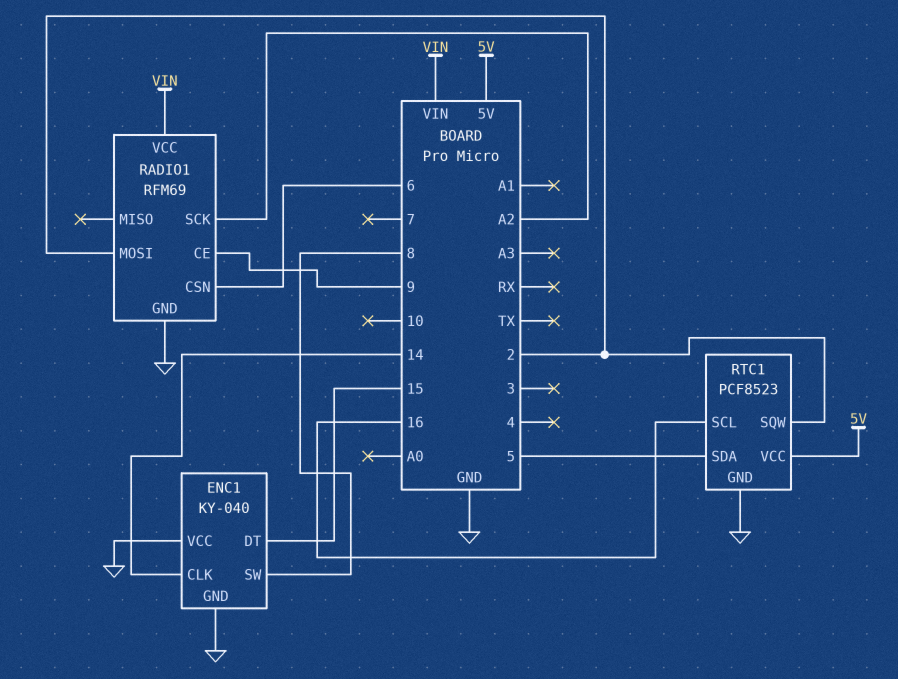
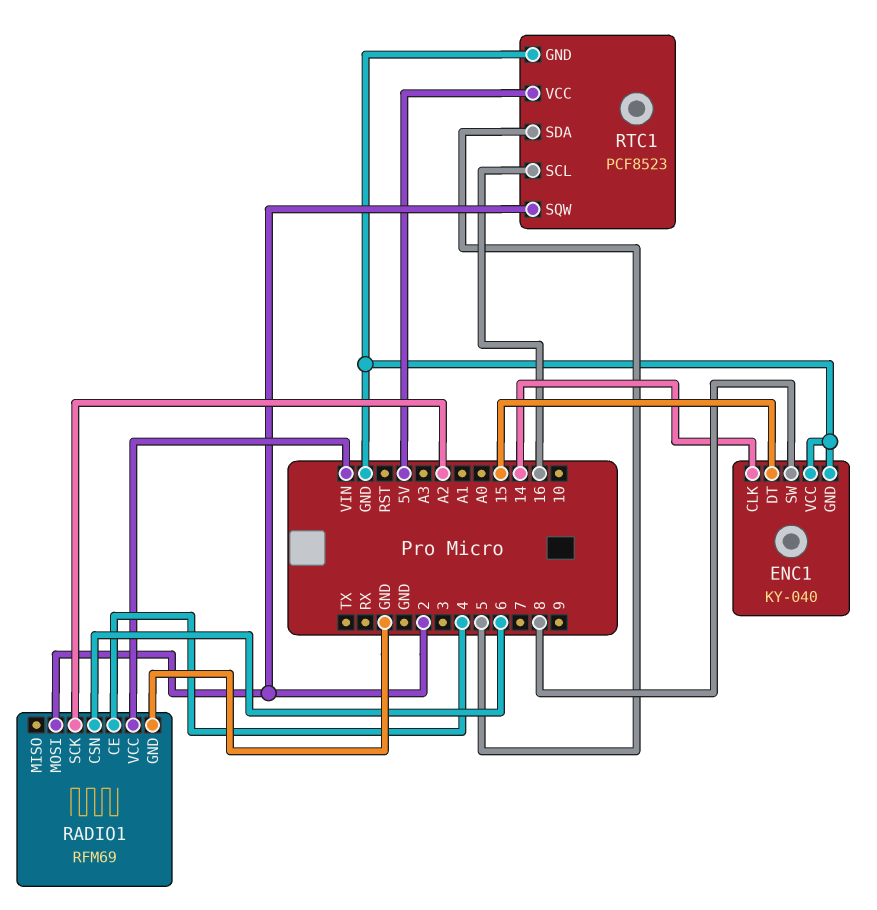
RADIO1 pin CE: 9 -> 4

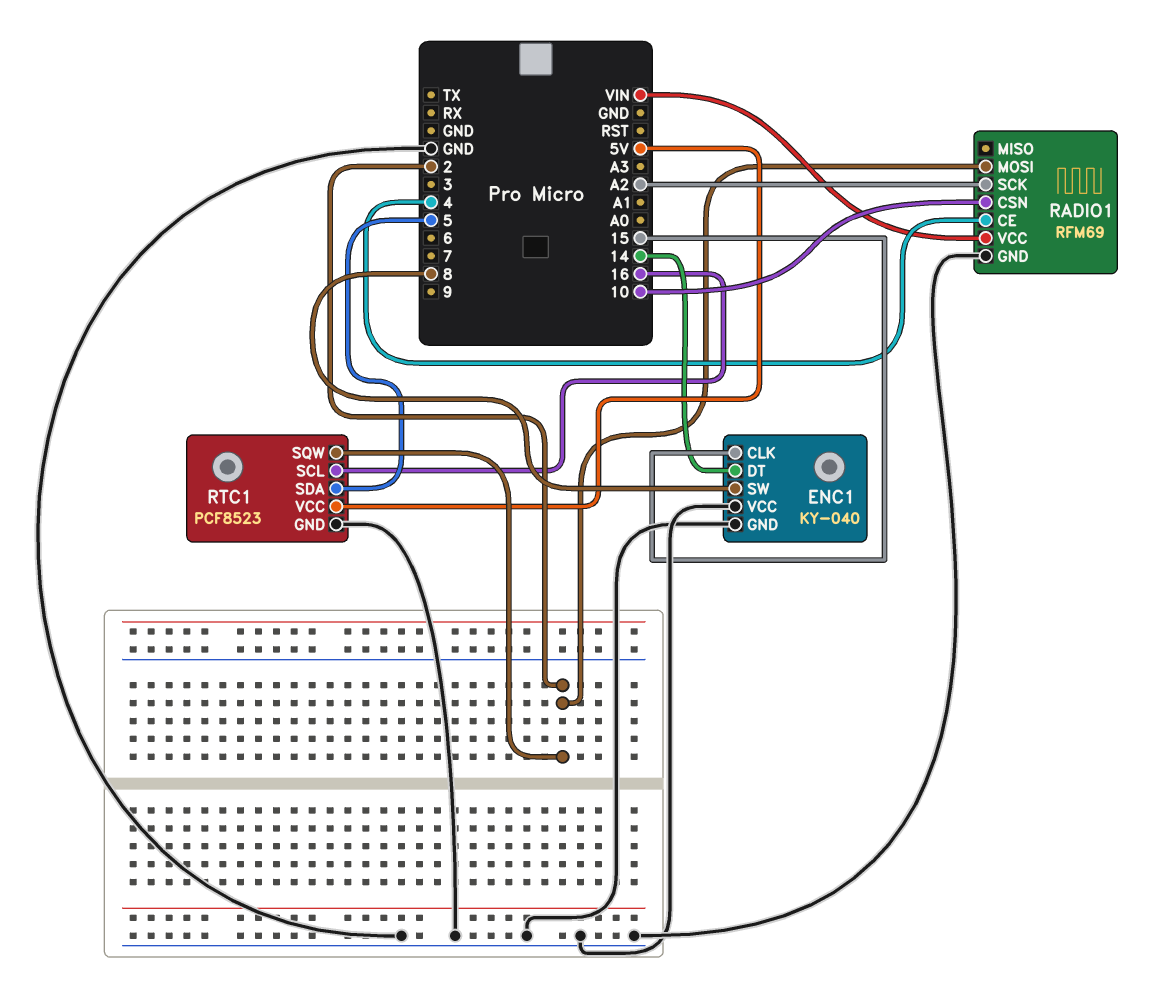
ENC1 pin CLK: 14 -> 15
ENC1 pin DT: 15 -> 14
RADIO1 pin CSN: 6 -> 10

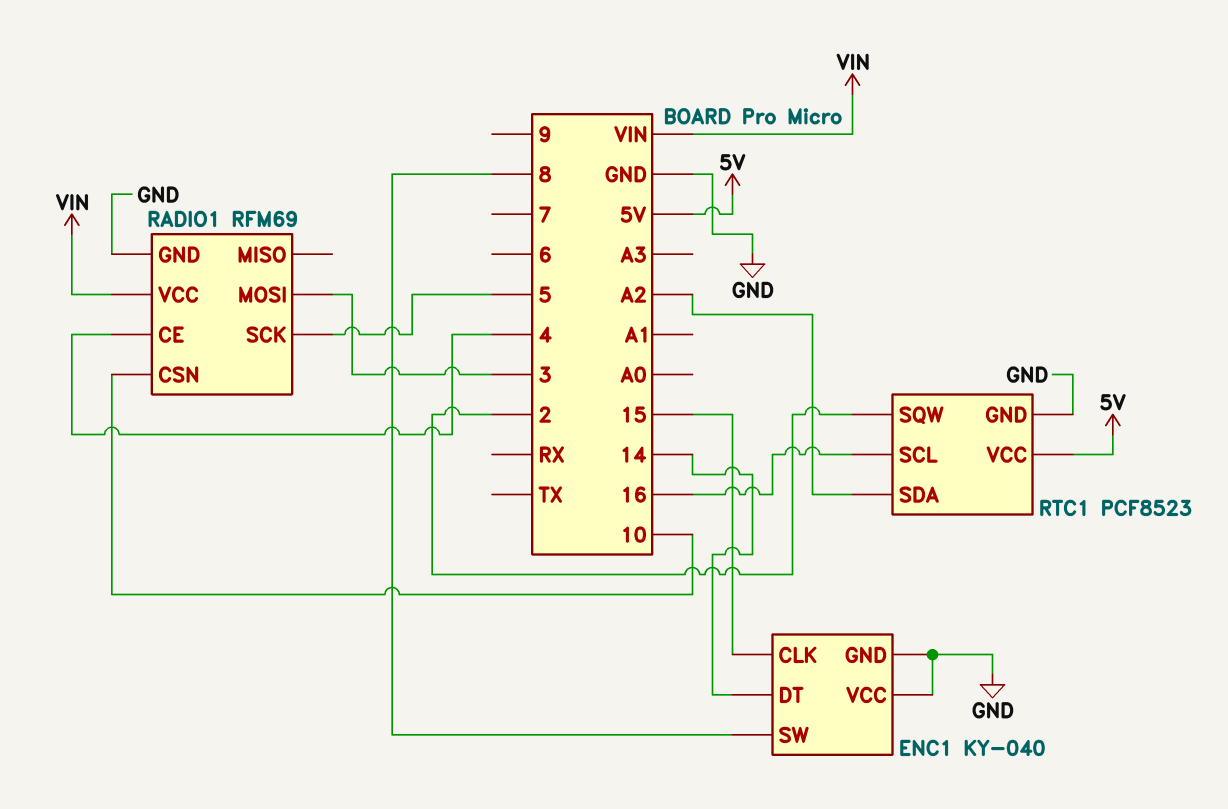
RADIO1 pin MOSI: 2 -> 3
RADIO1 pin SCK: A2 -> 5
RTC1 pin SDA: 5 -> A2

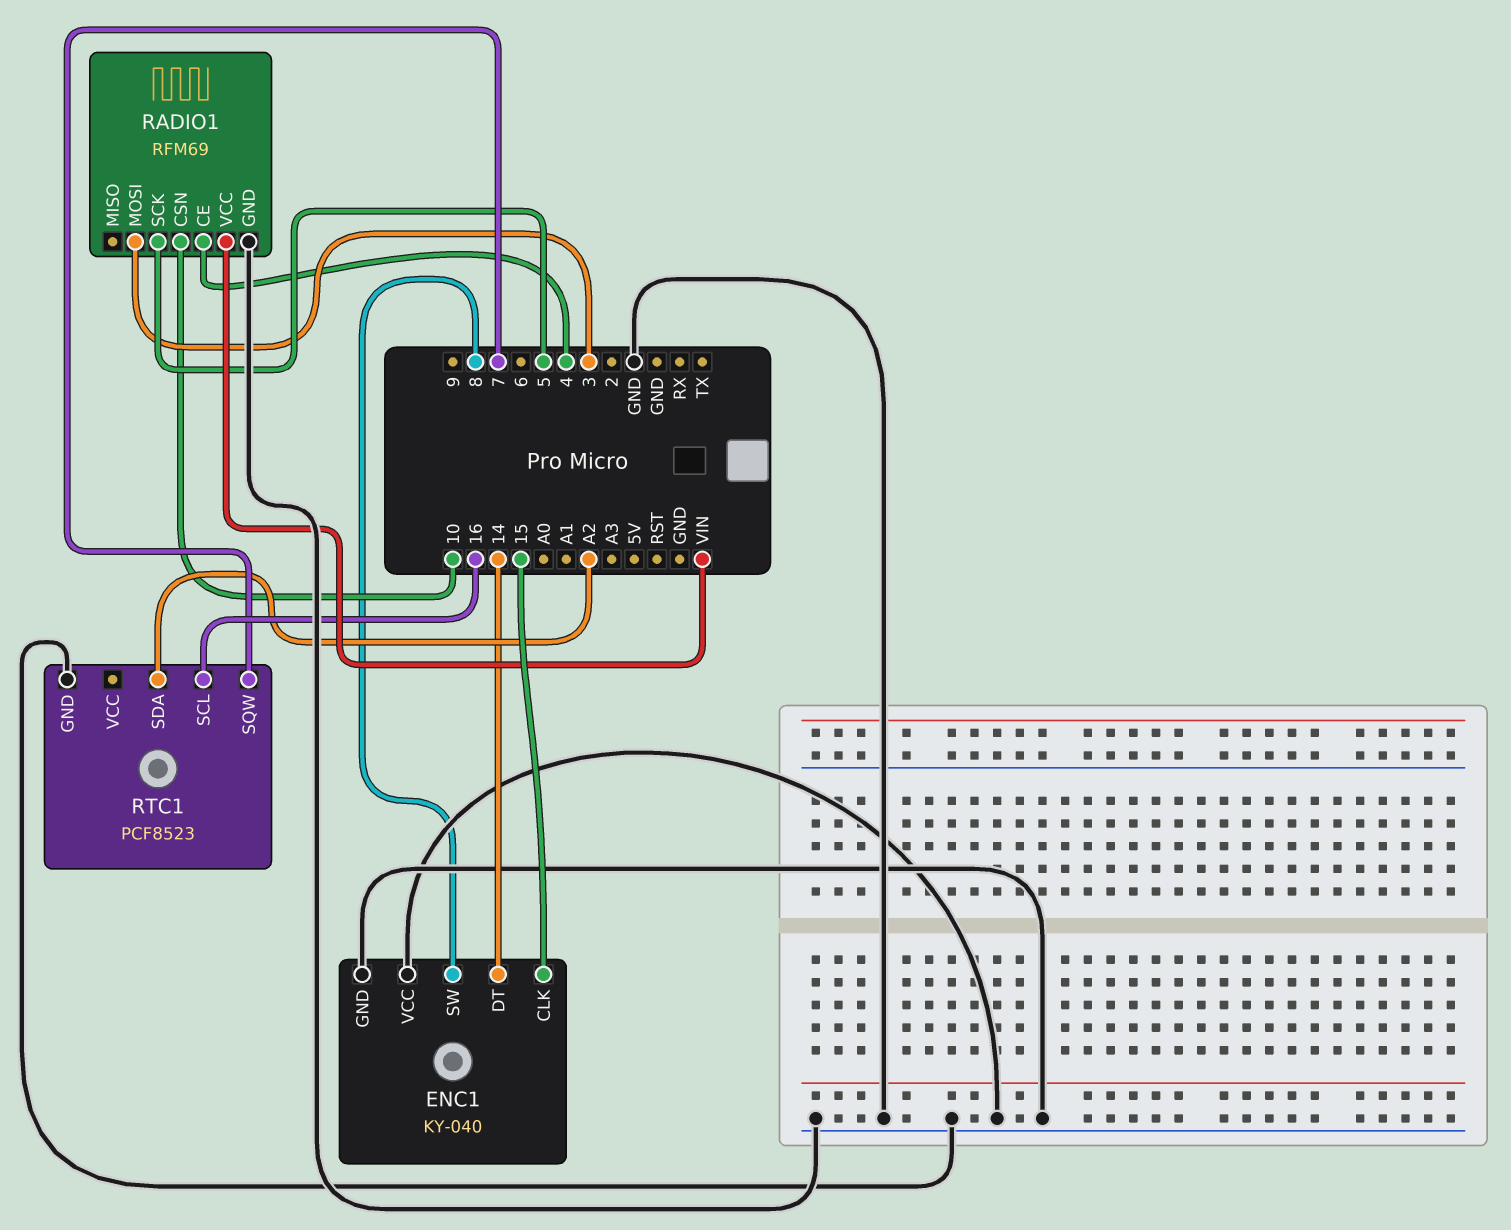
RTC1 pin SQW: 2 -> 7
RTC1 pin VCC: 5V -> none

